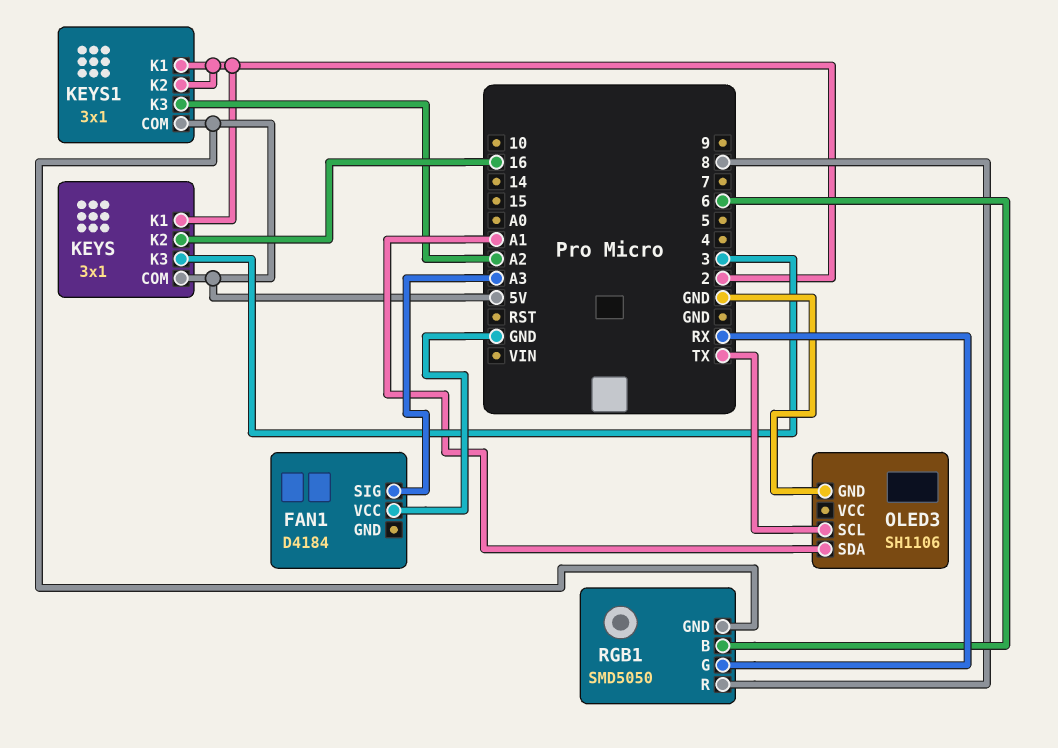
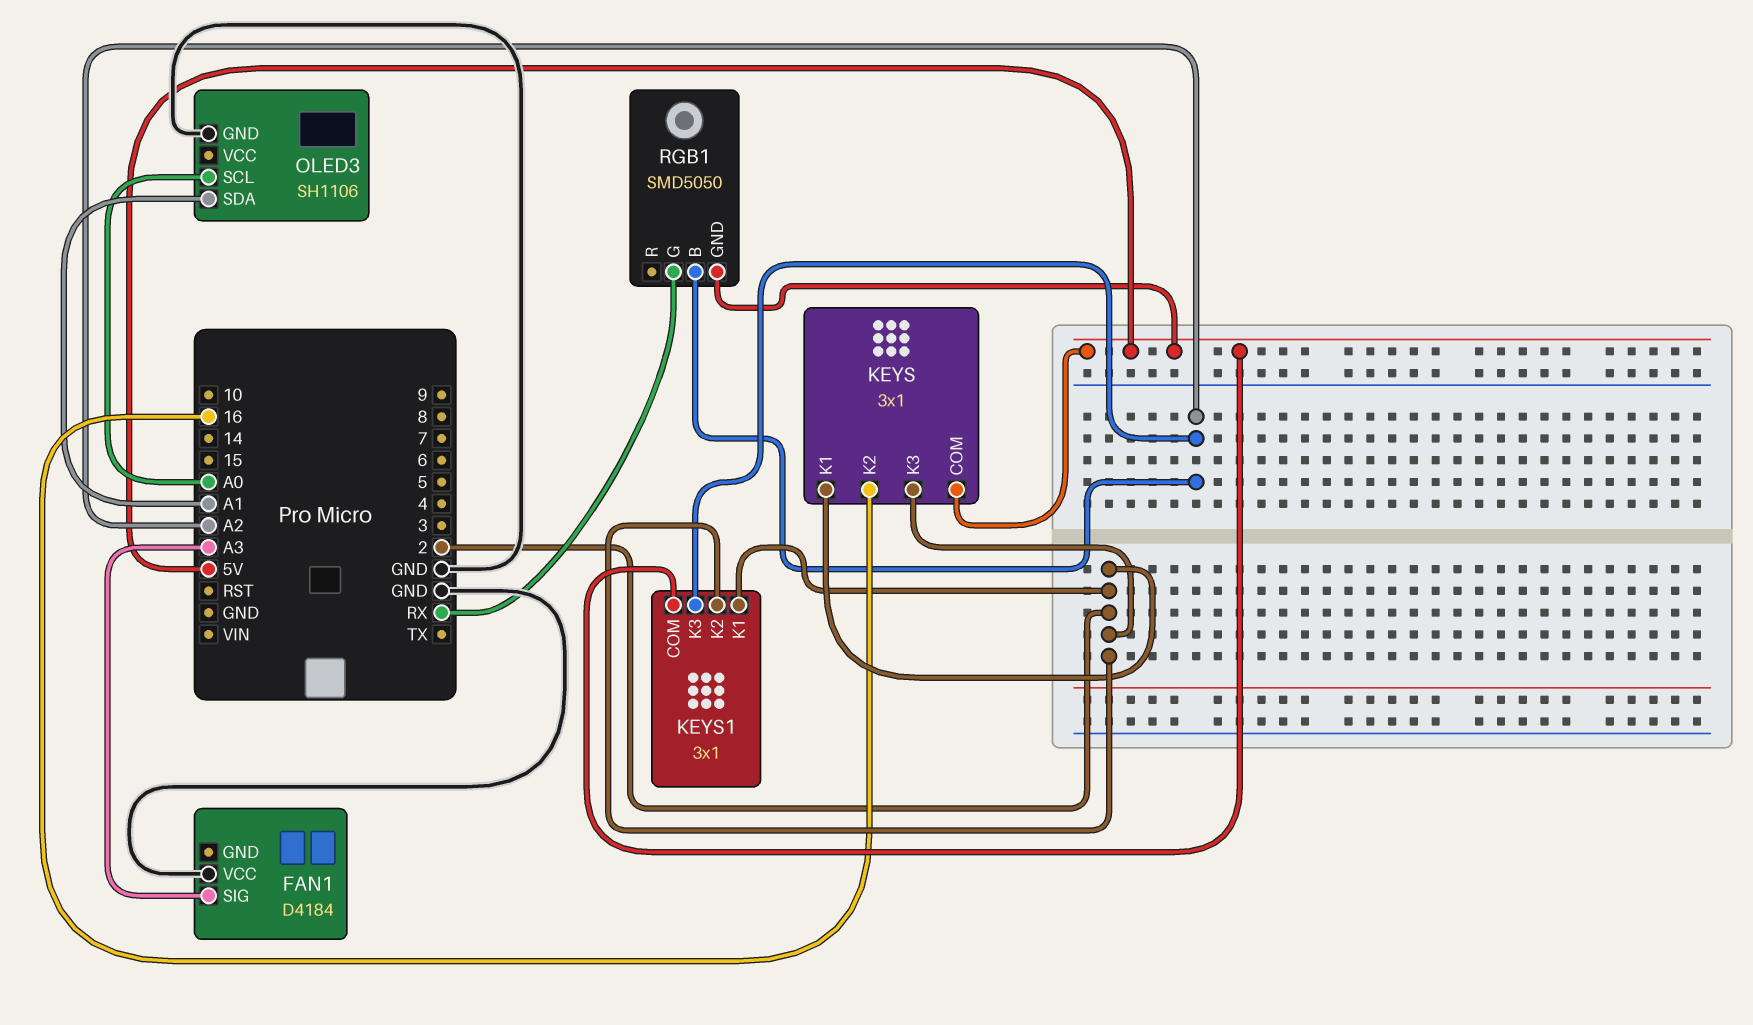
KEYS pin K3: 3 -> 2
OLED3 pin SCL: TX -> A0
RGB1 pin B: 6 -> A2
RGB1 pin R: 8 -> none

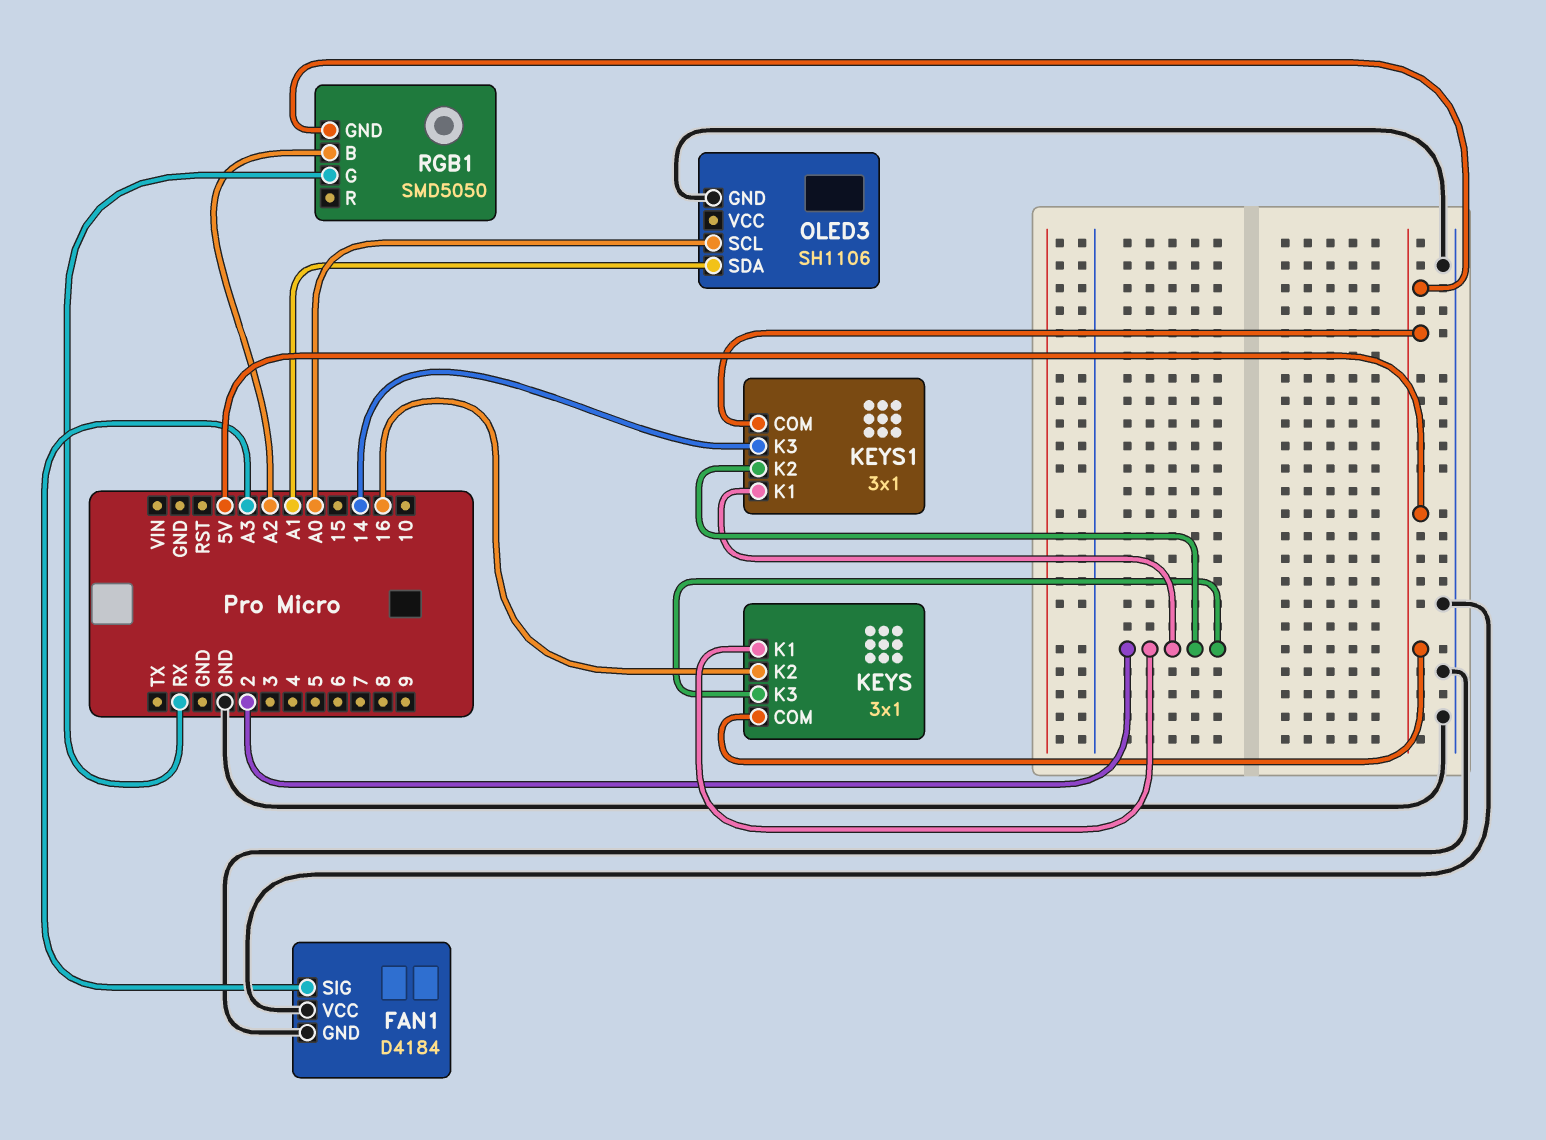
FAN1 pin GND: none -> GND
KEYS1 pin K3: A2 -> 14

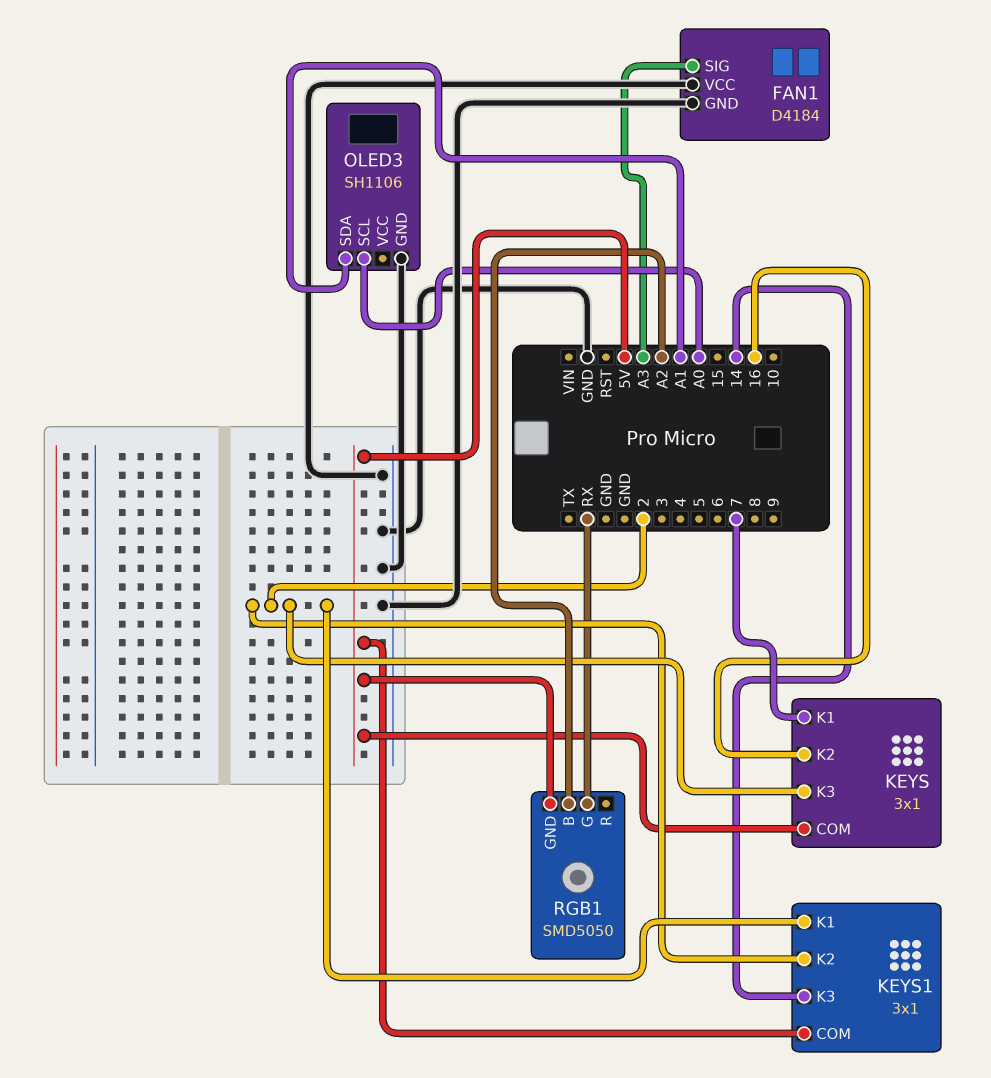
KEYS pin K1: 2 -> 7

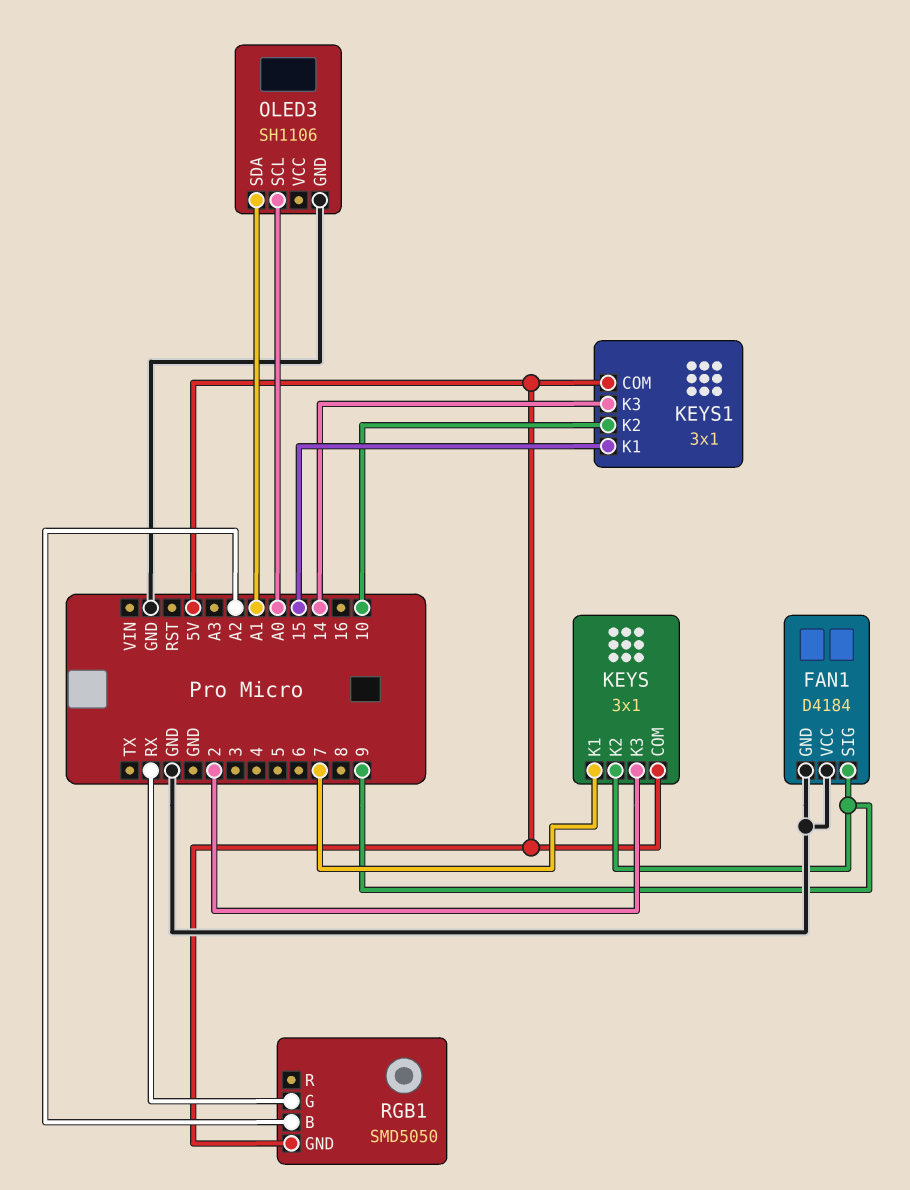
FAN1 pin SIG: A3 -> 9
KEYS pin K2: 16 -> 9
KEYS1 pin K1: 2 -> 15
KEYS1 pin K2: 2 -> 10

